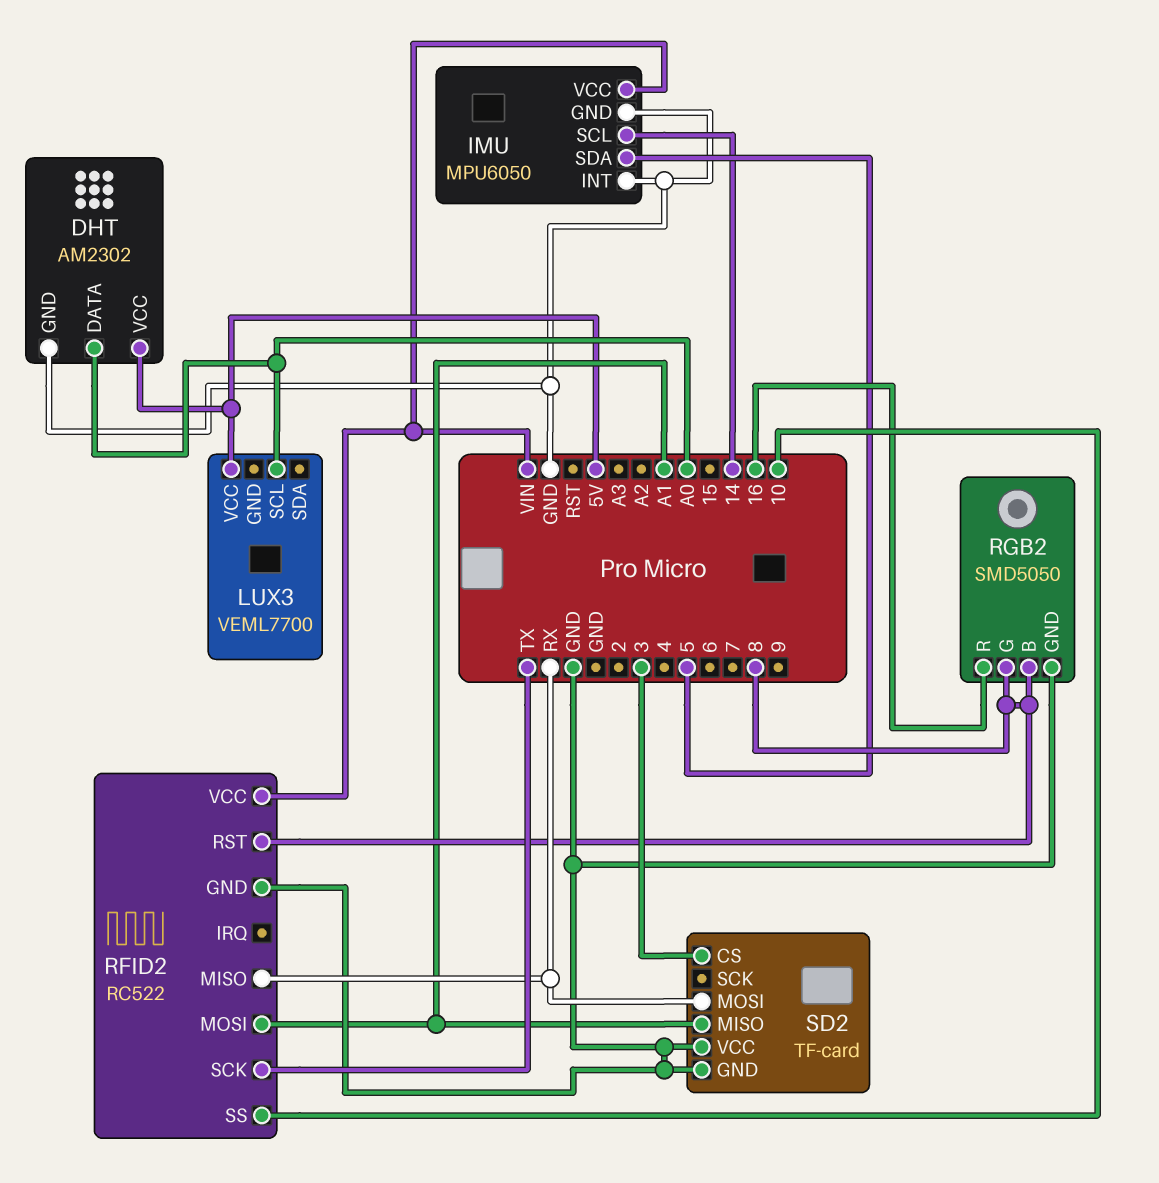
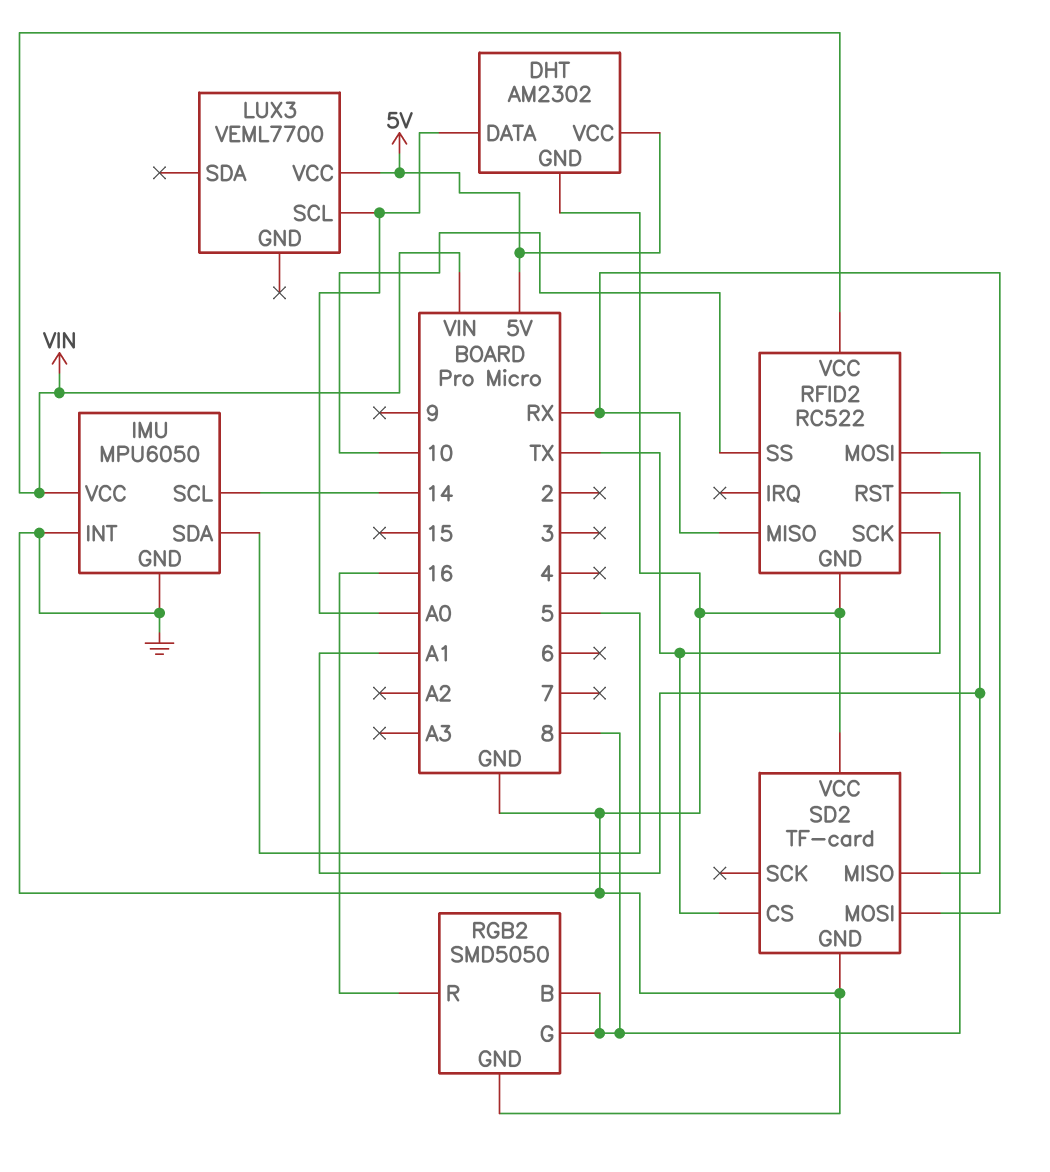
SD2 pin CS: 3 -> TX

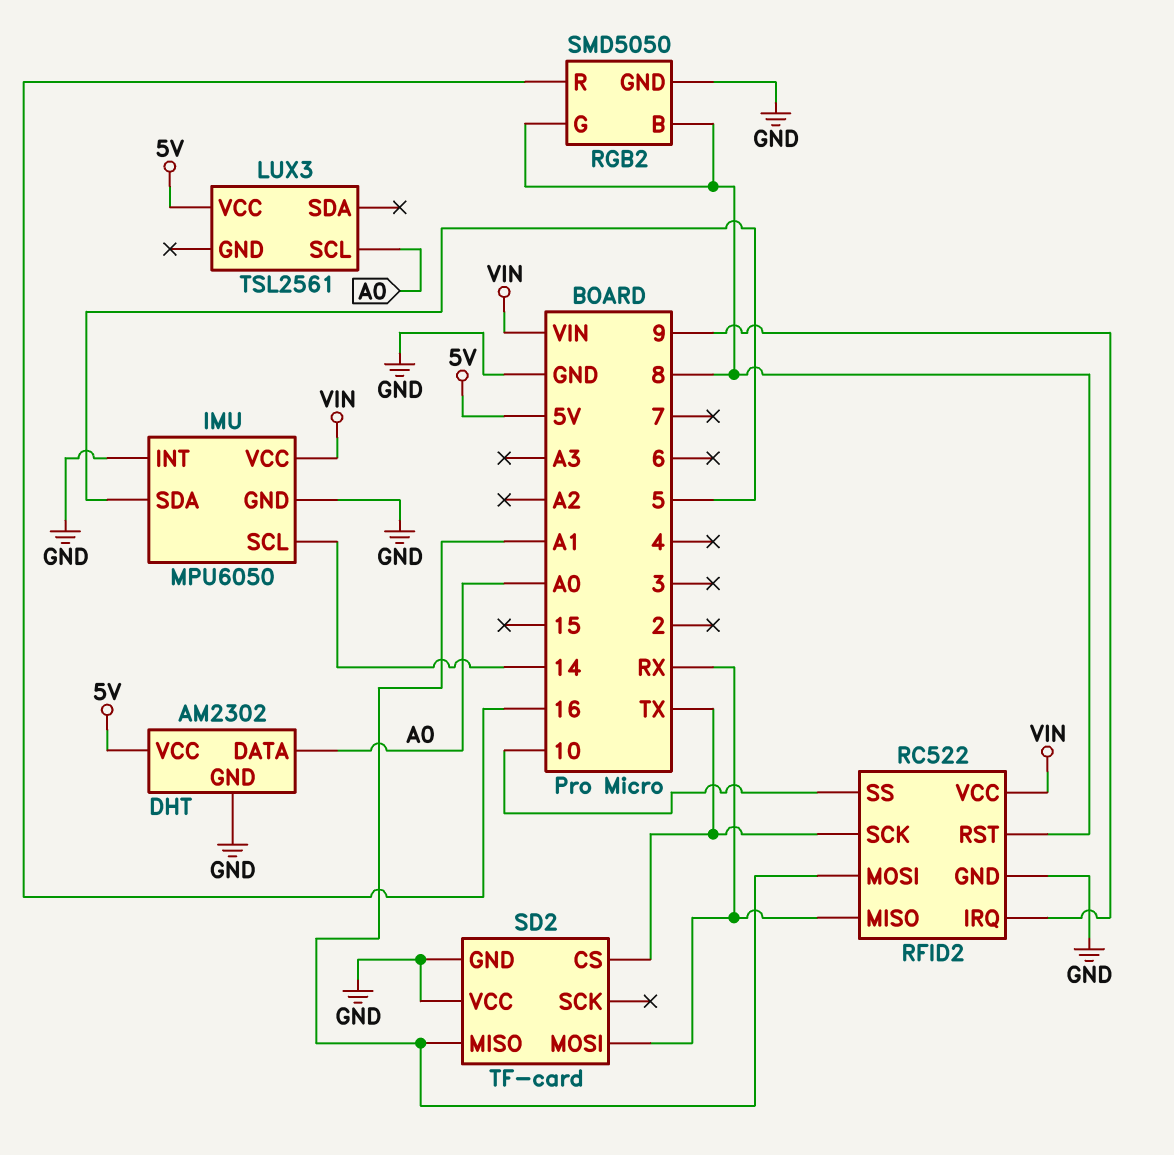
LUX3: VEML7700 -> TSL2561
RFID2 pin IRQ: none -> 9

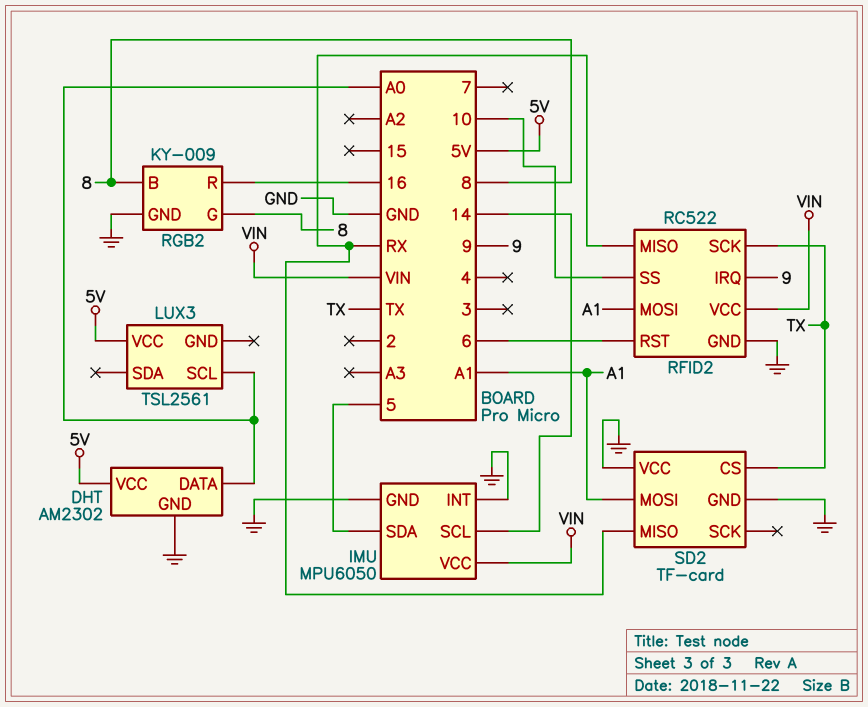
RFID2 pin RST: 8 -> 6
RGB2: SMD5050 -> KY-009
SD2 pin MISO: A1 -> RX
SD2 pin MOSI: RX -> A1

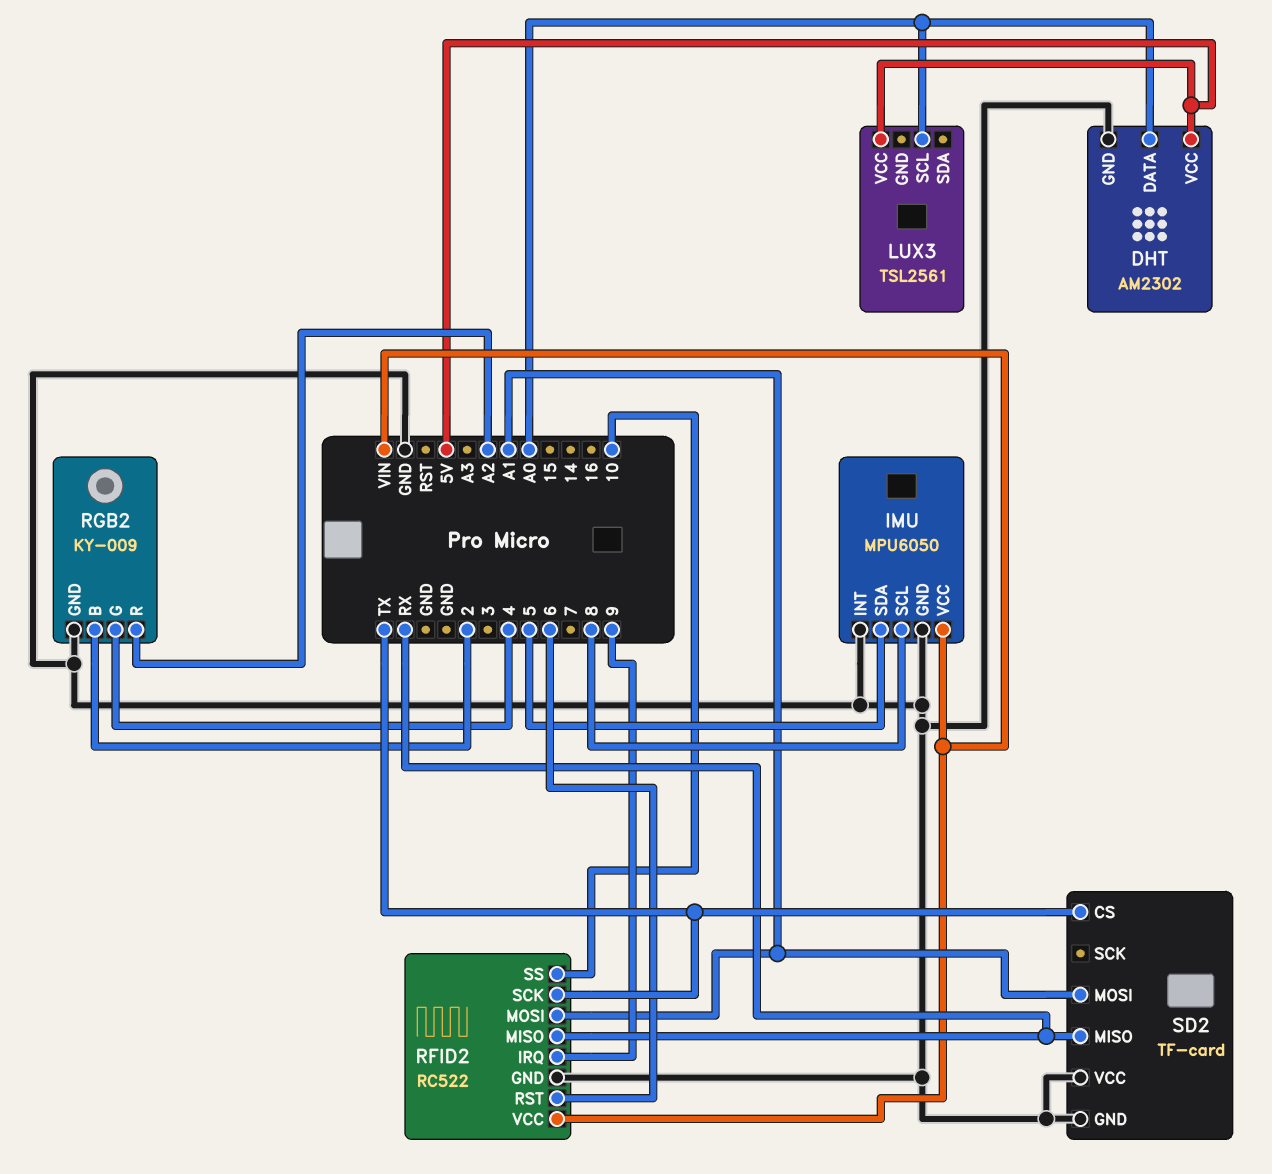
IMU pin SCL: 14 -> 8
RGB2 pin B: 8 -> 2
RGB2 pin G: 8 -> 4
RGB2 pin R: 16 -> A2

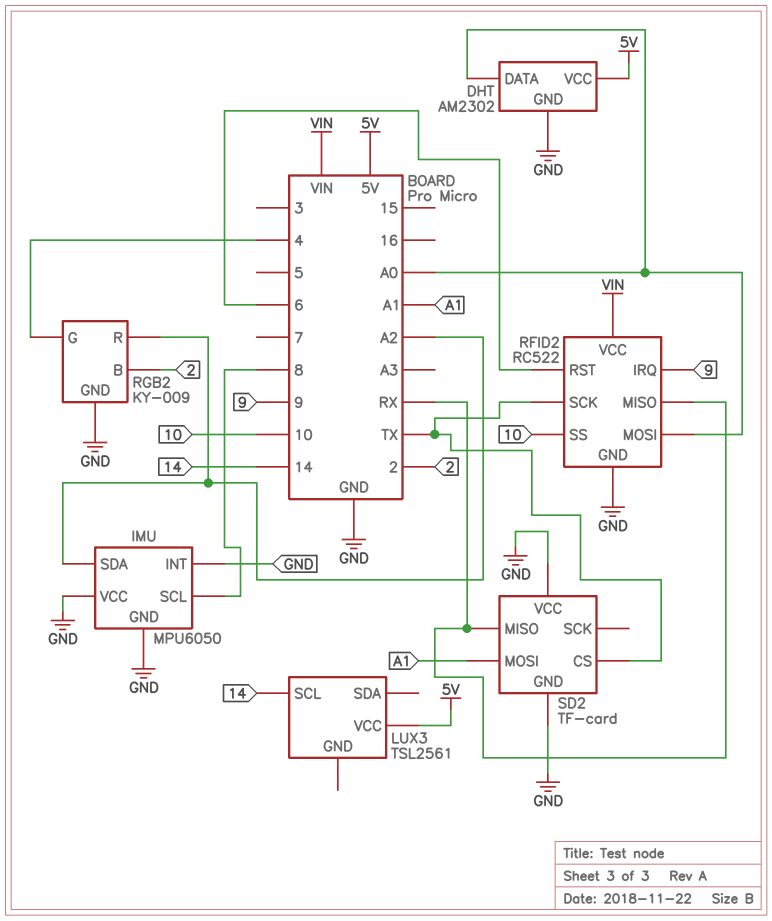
IMU pin SDA: 5 -> A2
IMU pin VCC: VIN -> GND
LUX3 pin SCL: A0 -> 14
RFID2 pin MOSI: A1 -> A0

